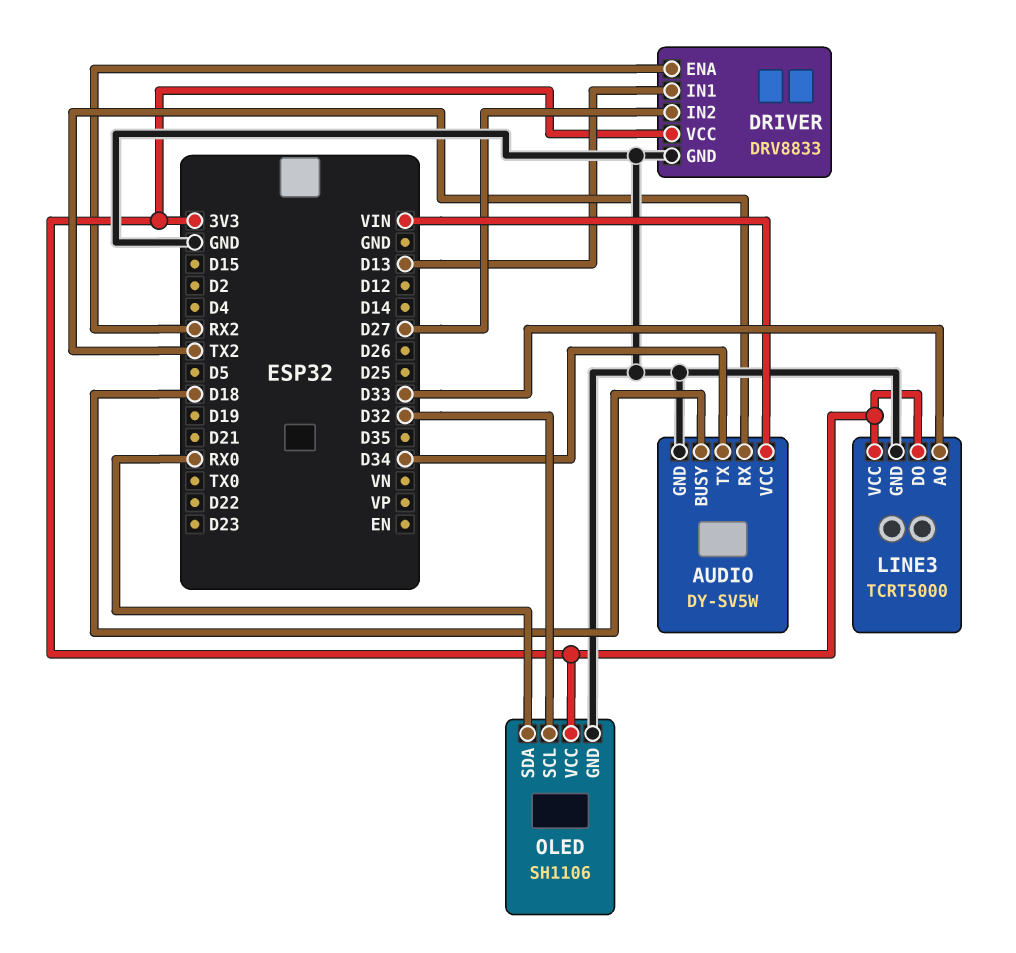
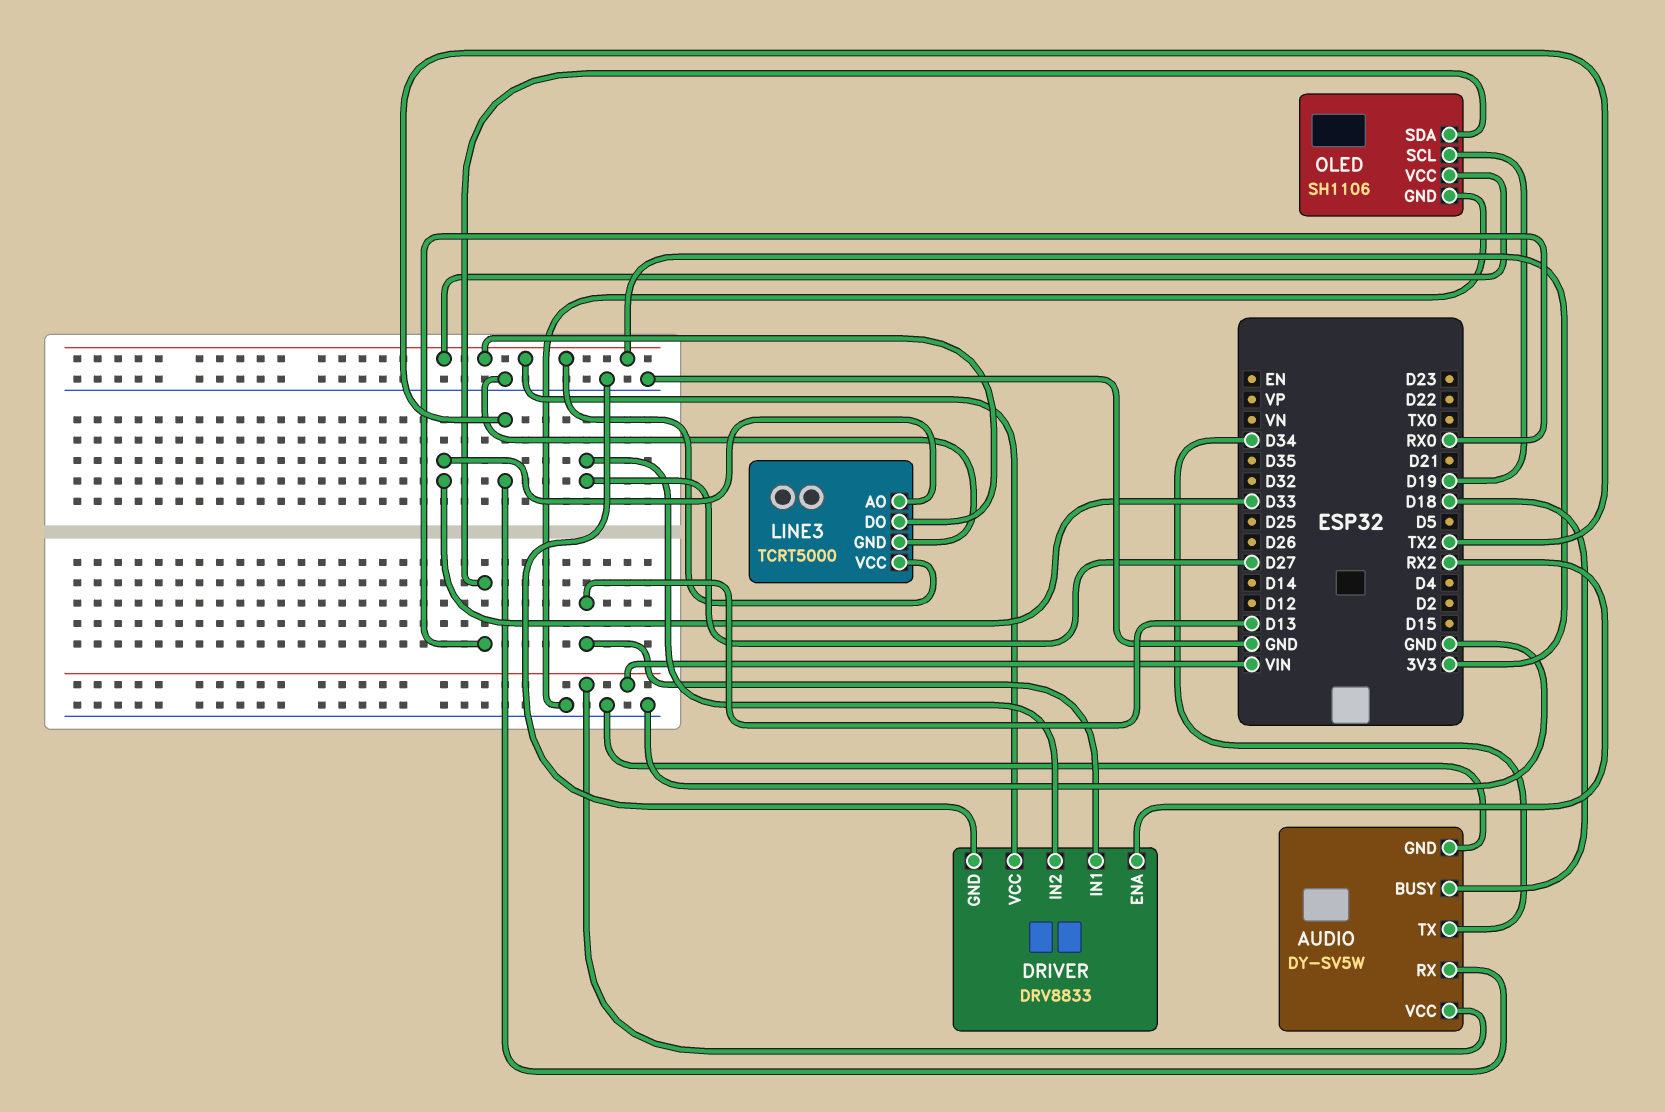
OLED pin SCL: D32 -> D19

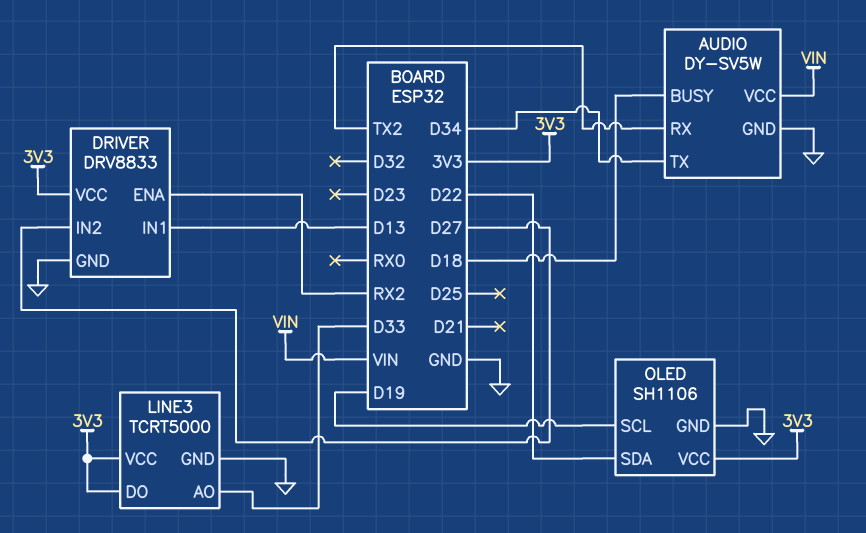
OLED pin SDA: RX0 -> D22

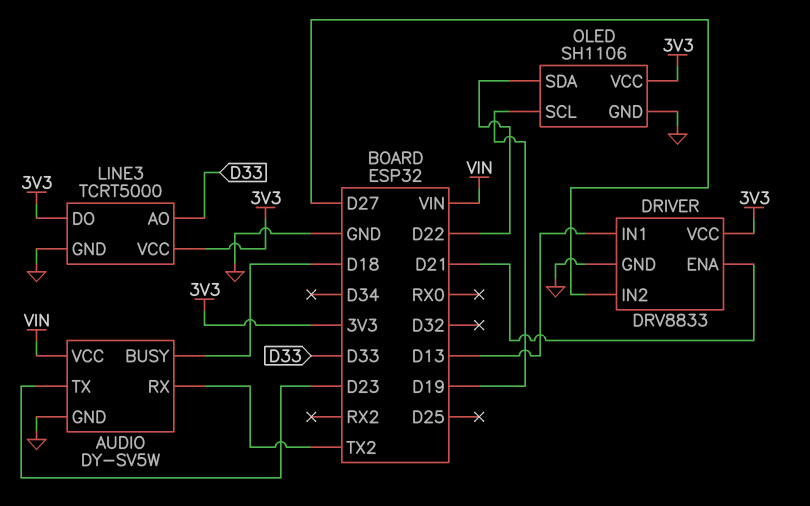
AUDIO pin TX: D34 -> D23
DRIVER pin ENA: RX2 -> D21

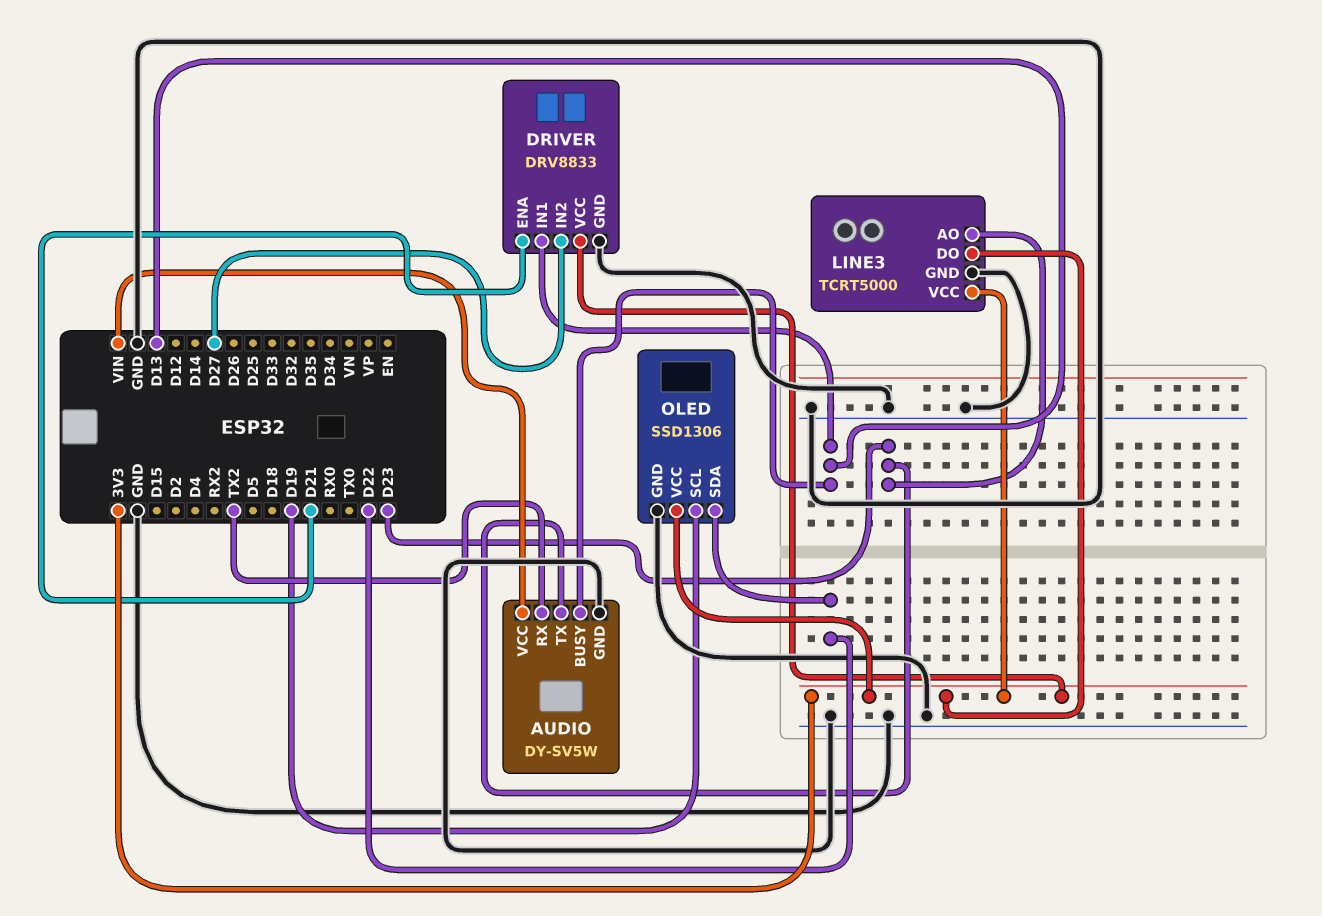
AUDIO pin BUSY: D18 -> D13
LINE3 pin AO: D33 -> D23
OLED: SH1106 -> SSD1306

